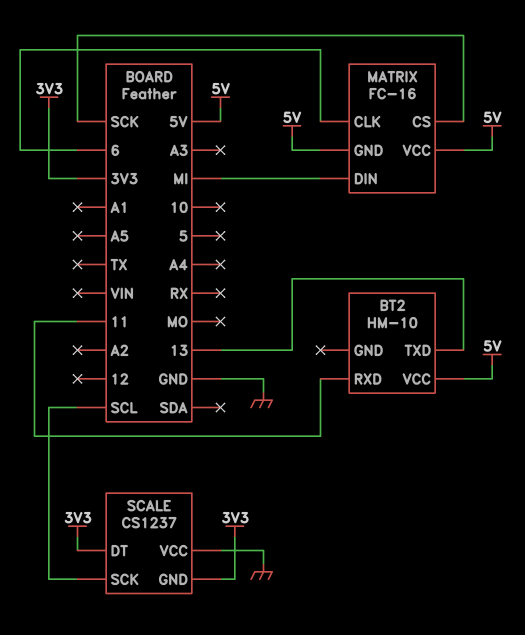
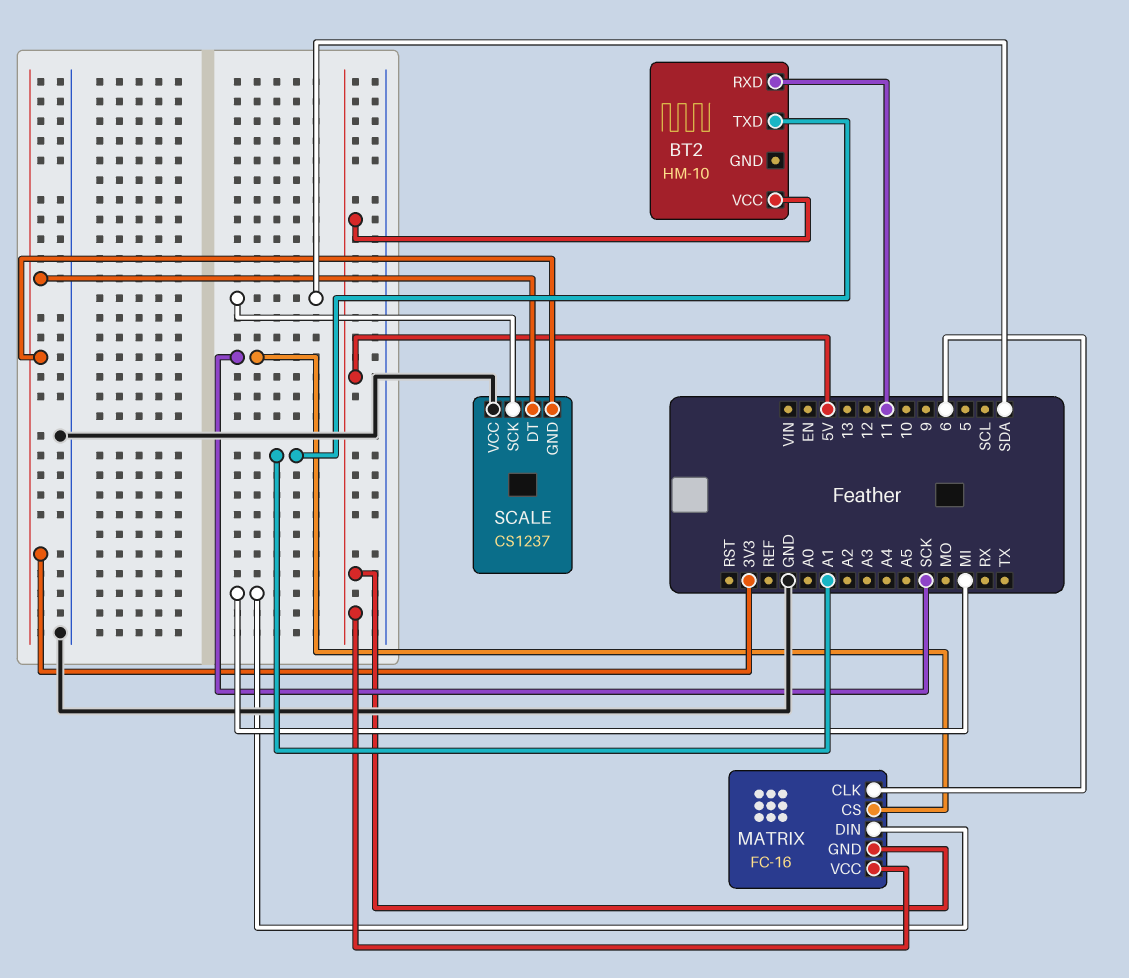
BT2 pin TXD: 13 -> A1
SCALE pin SCK: SCL -> SDA

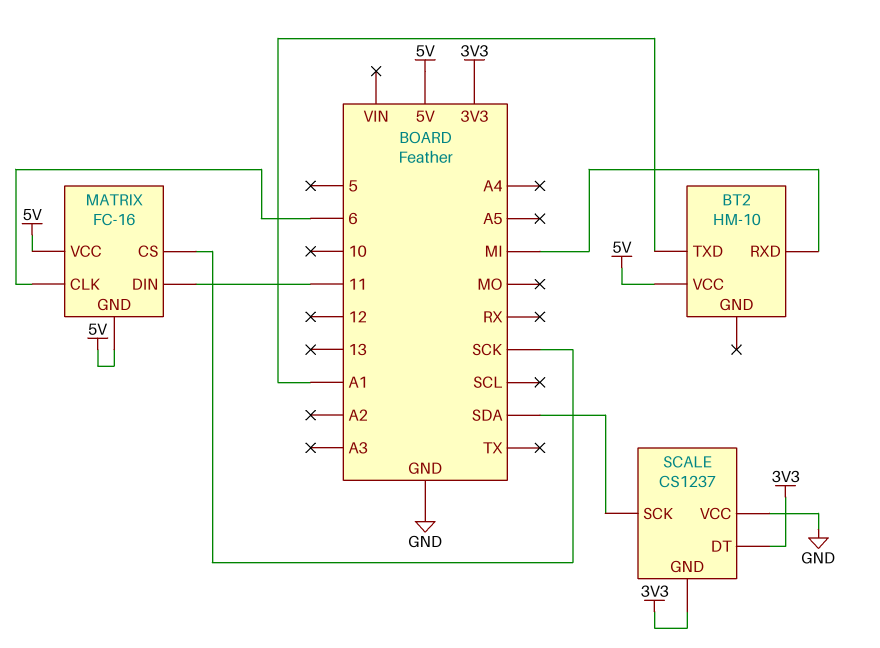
BT2 pin RXD: 11 -> MI
MATRIX pin DIN: MI -> 11

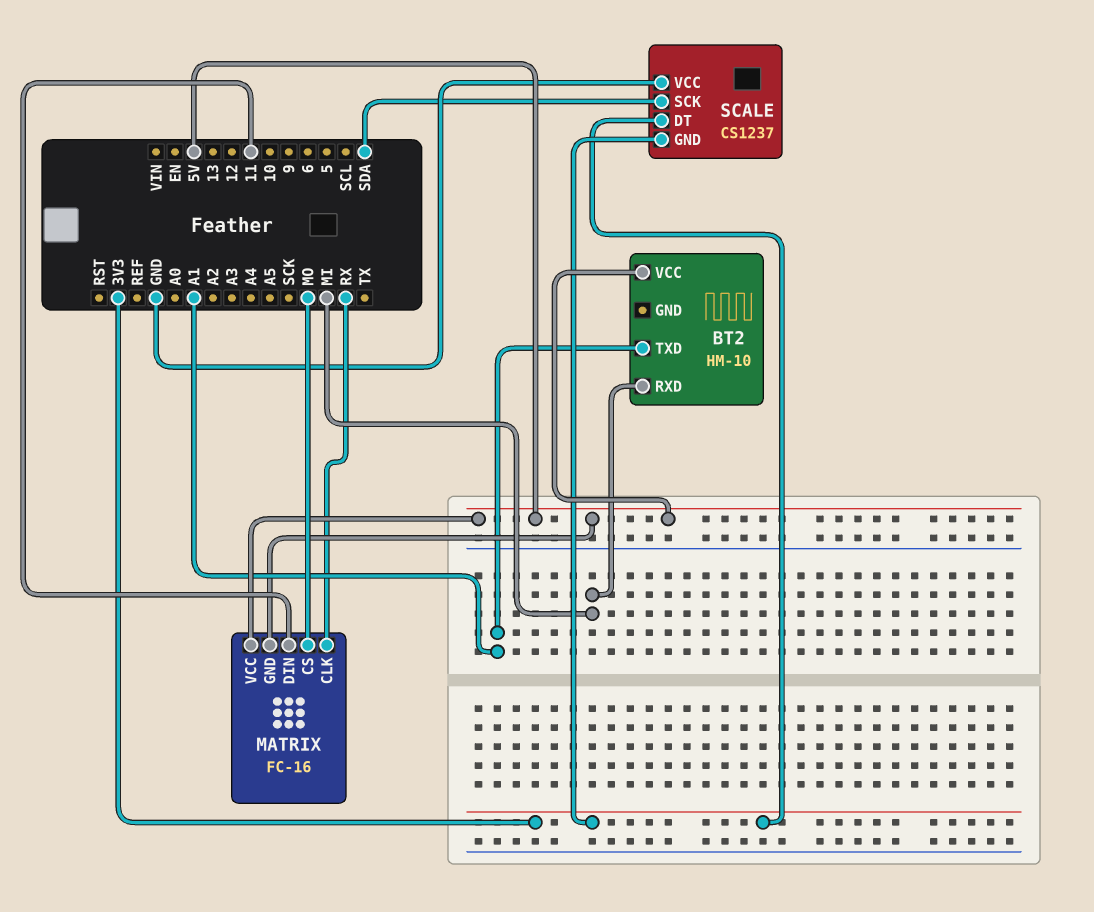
MATRIX pin CLK: 6 -> RX
MATRIX pin CS: SCK -> MO

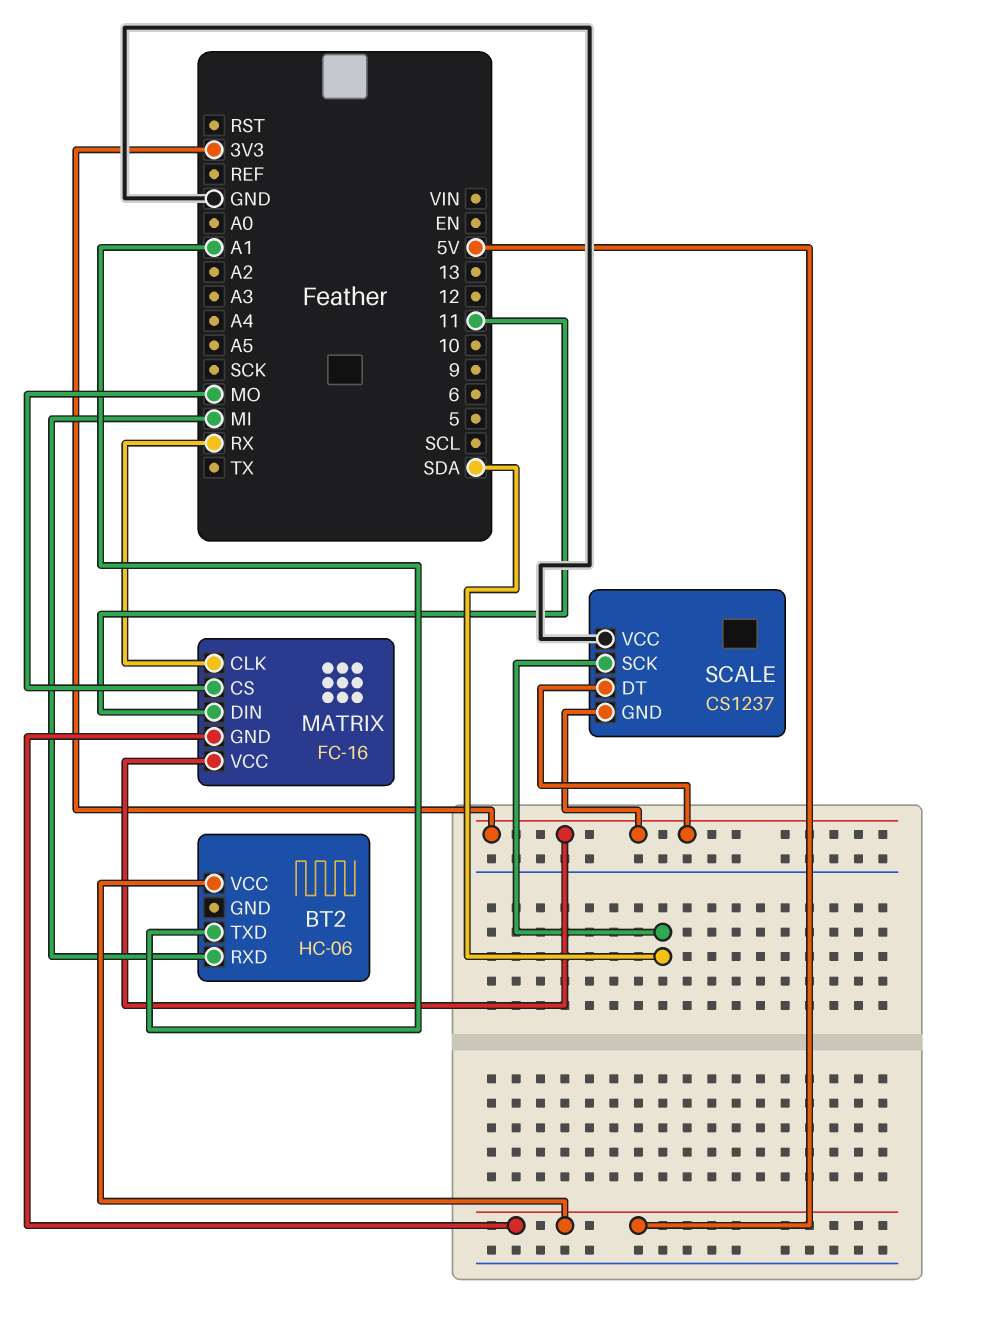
BT2: HM-10 -> HC-06
MATRIX pin VCC: 5V -> 3V3

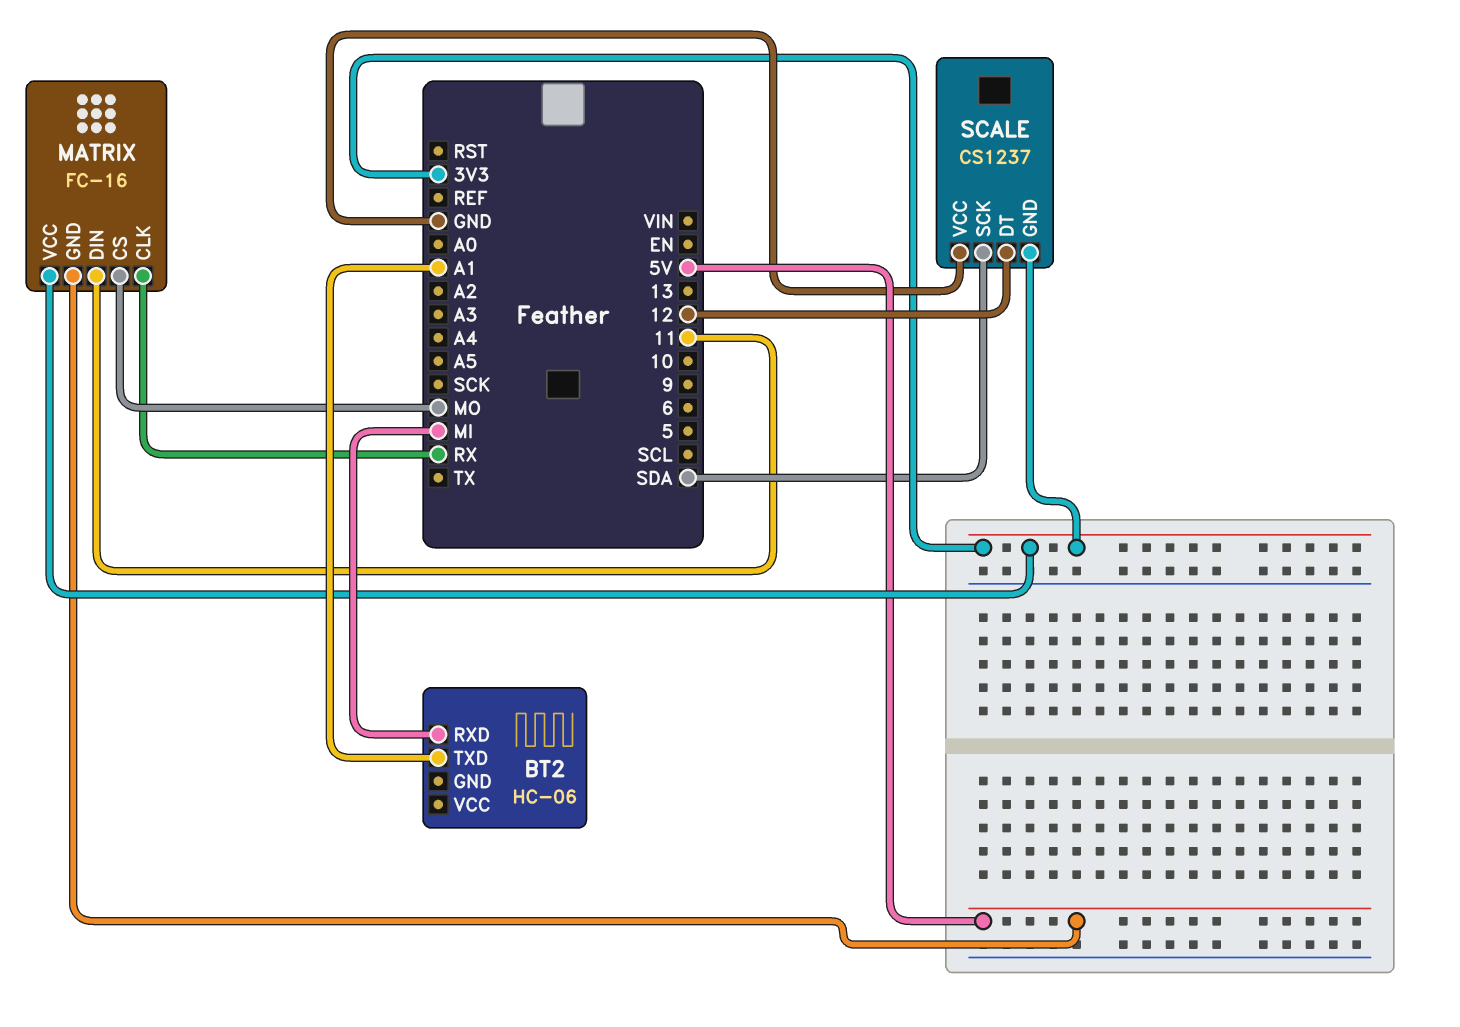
BT2 pin VCC: 5V -> none
SCALE pin DT: 3V3 -> 12

